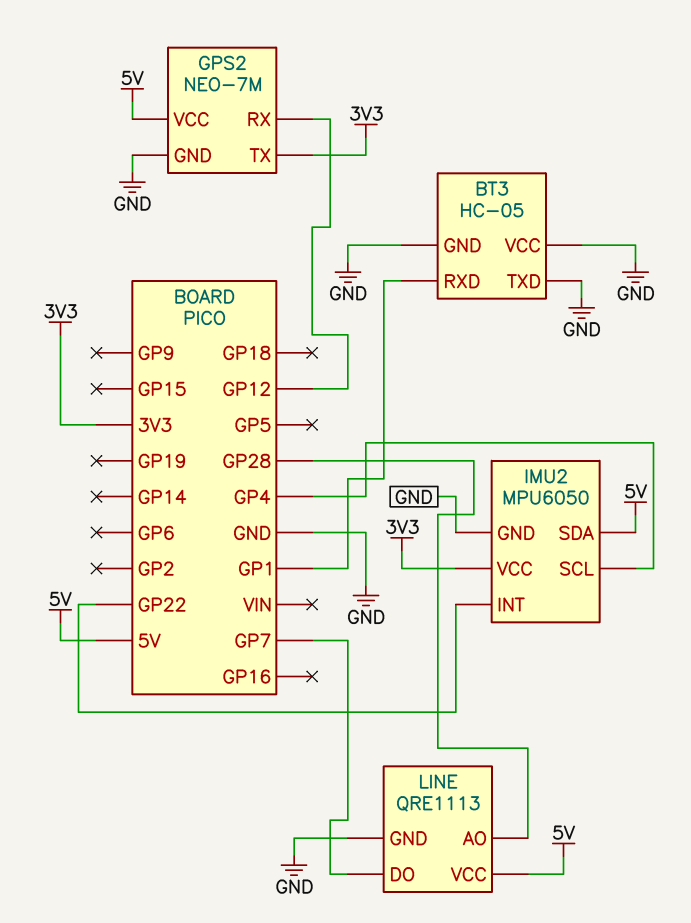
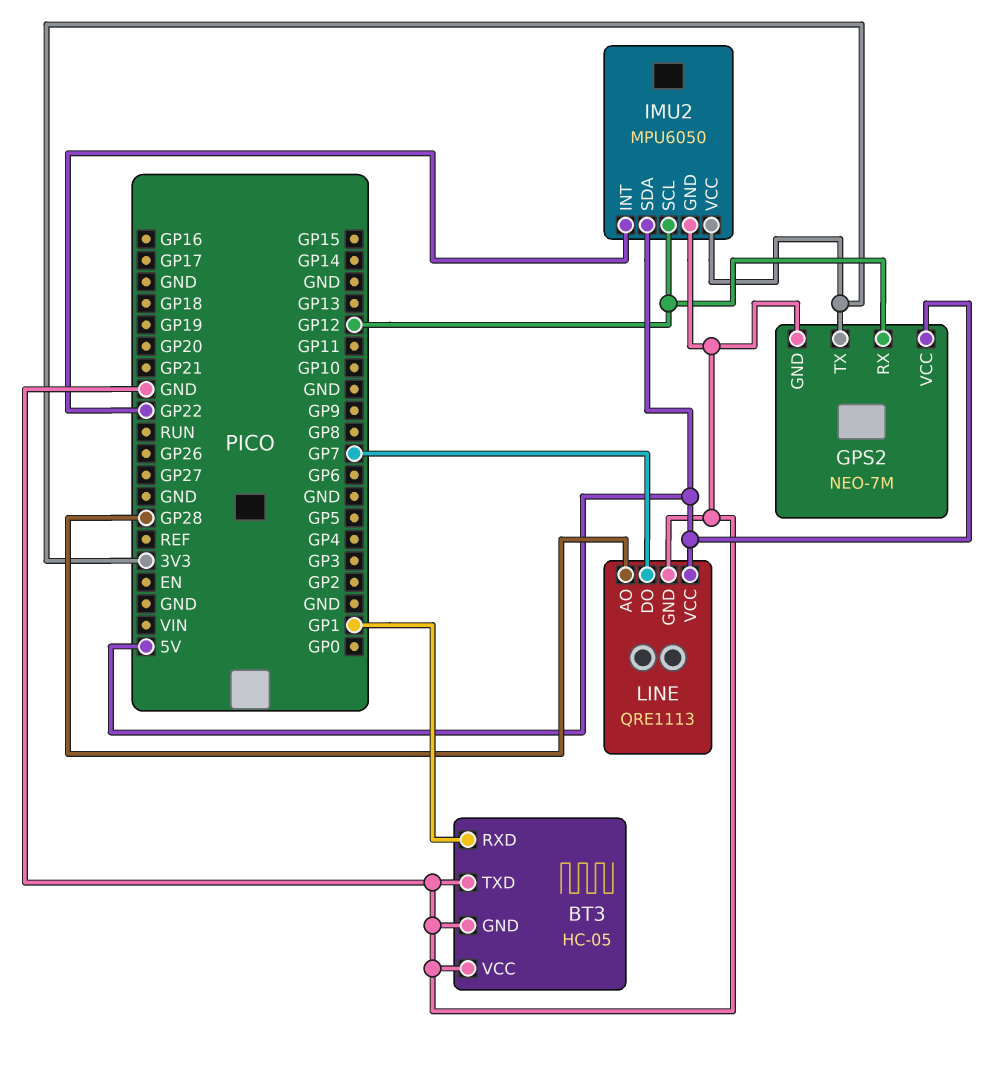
IMU2 pin SCL: GP4 -> GP12

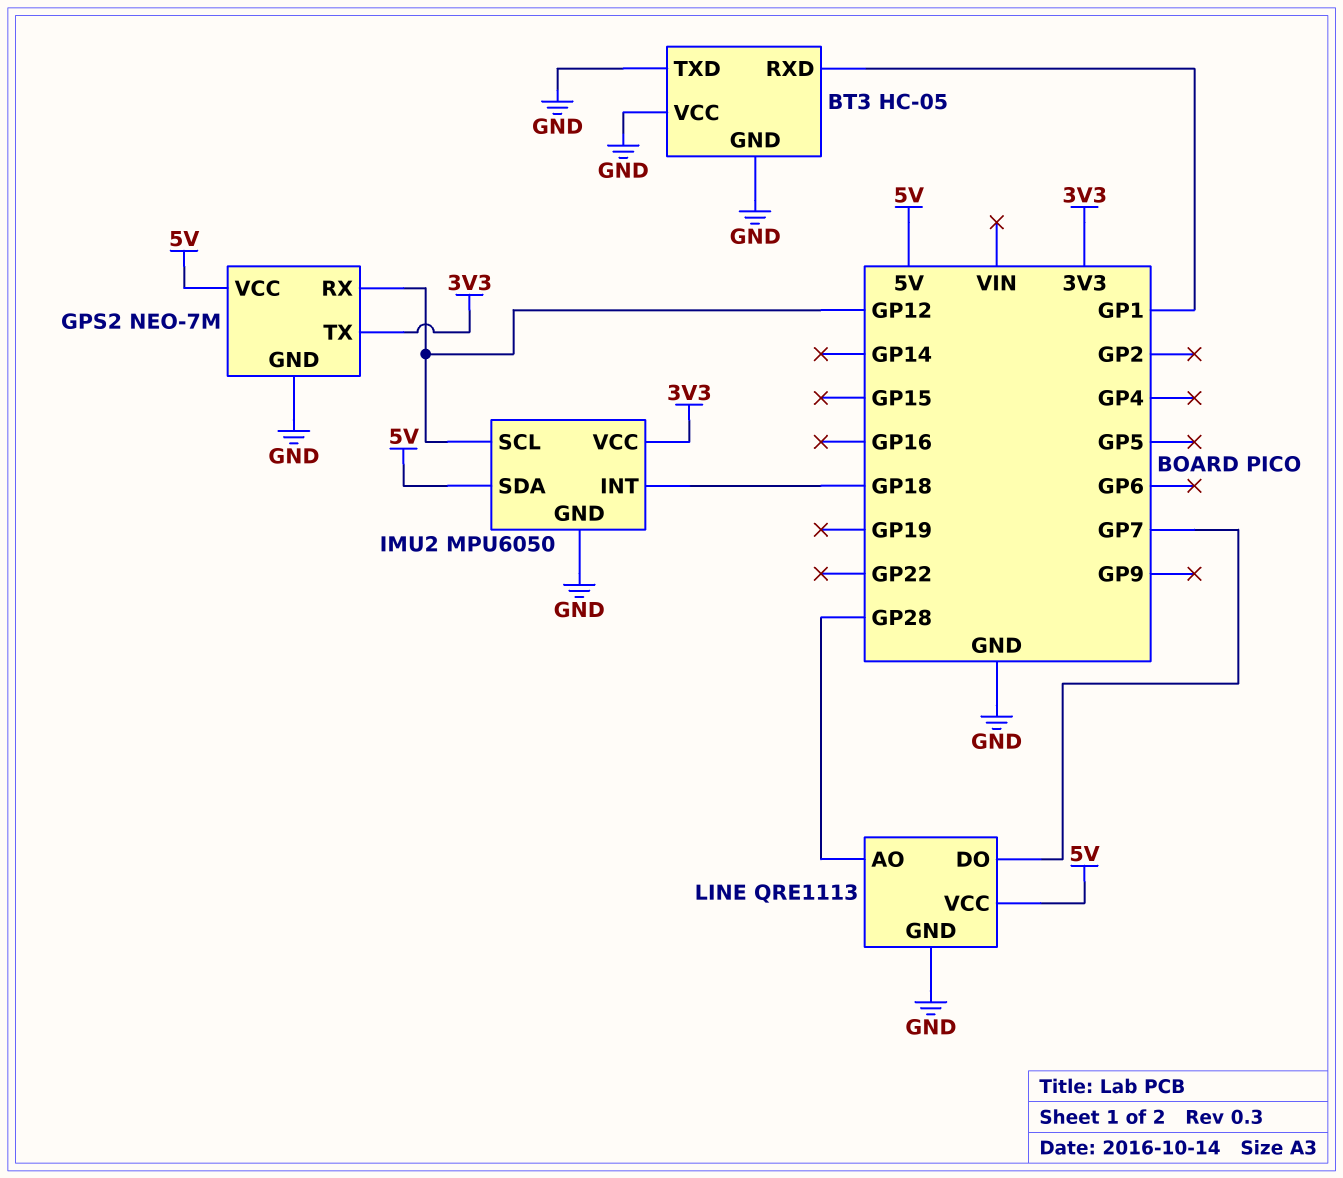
IMU2 pin INT: GP22 -> GP18

